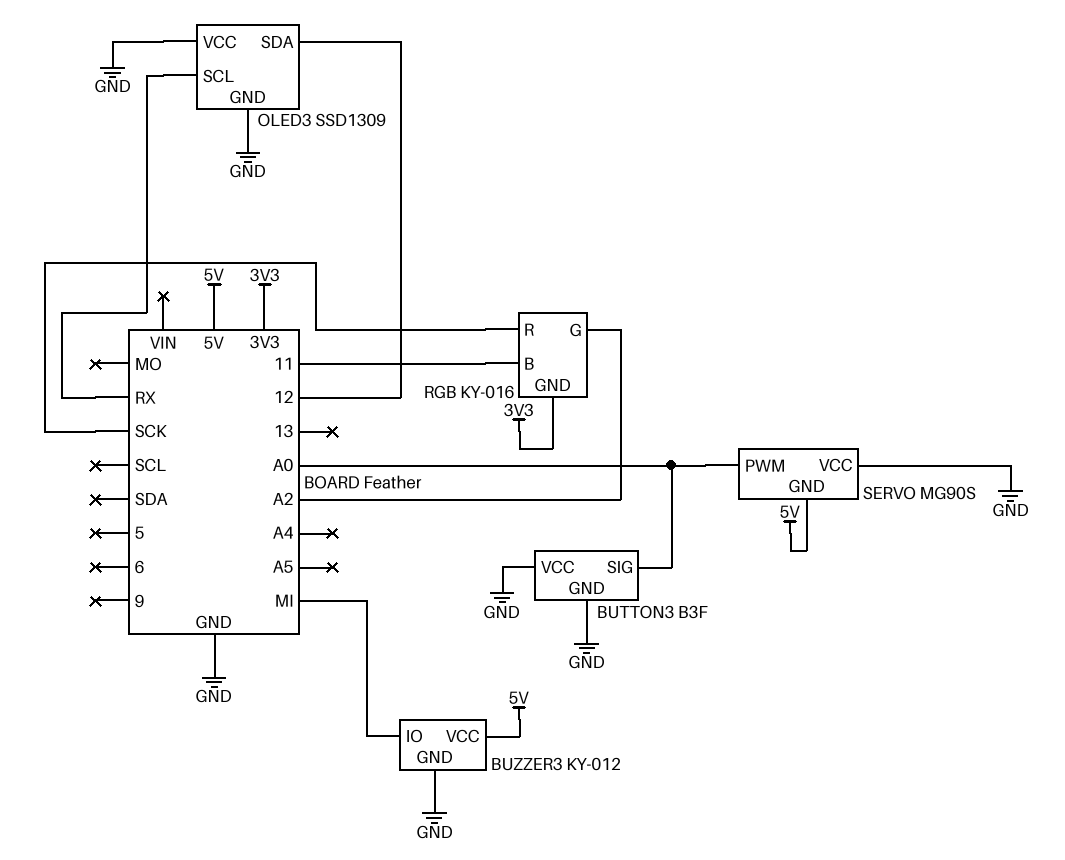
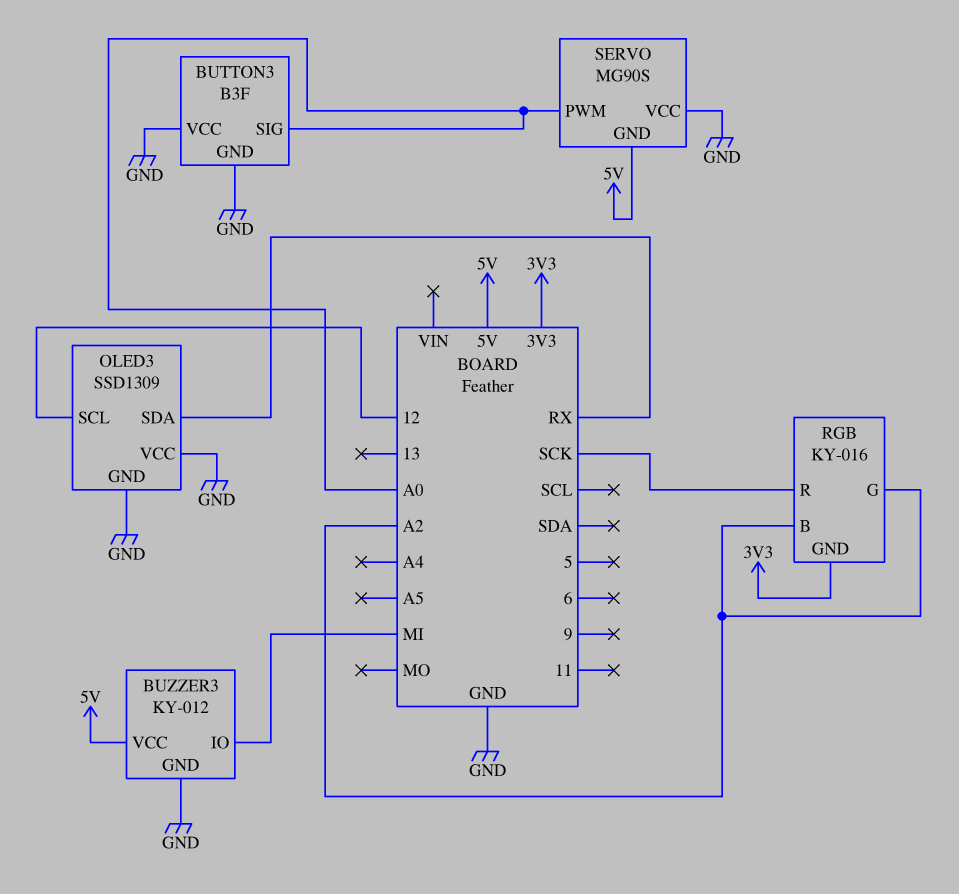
OLED3 pin SCL: RX -> 12
OLED3 pin SDA: 12 -> RX
RGB pin B: 11 -> A2

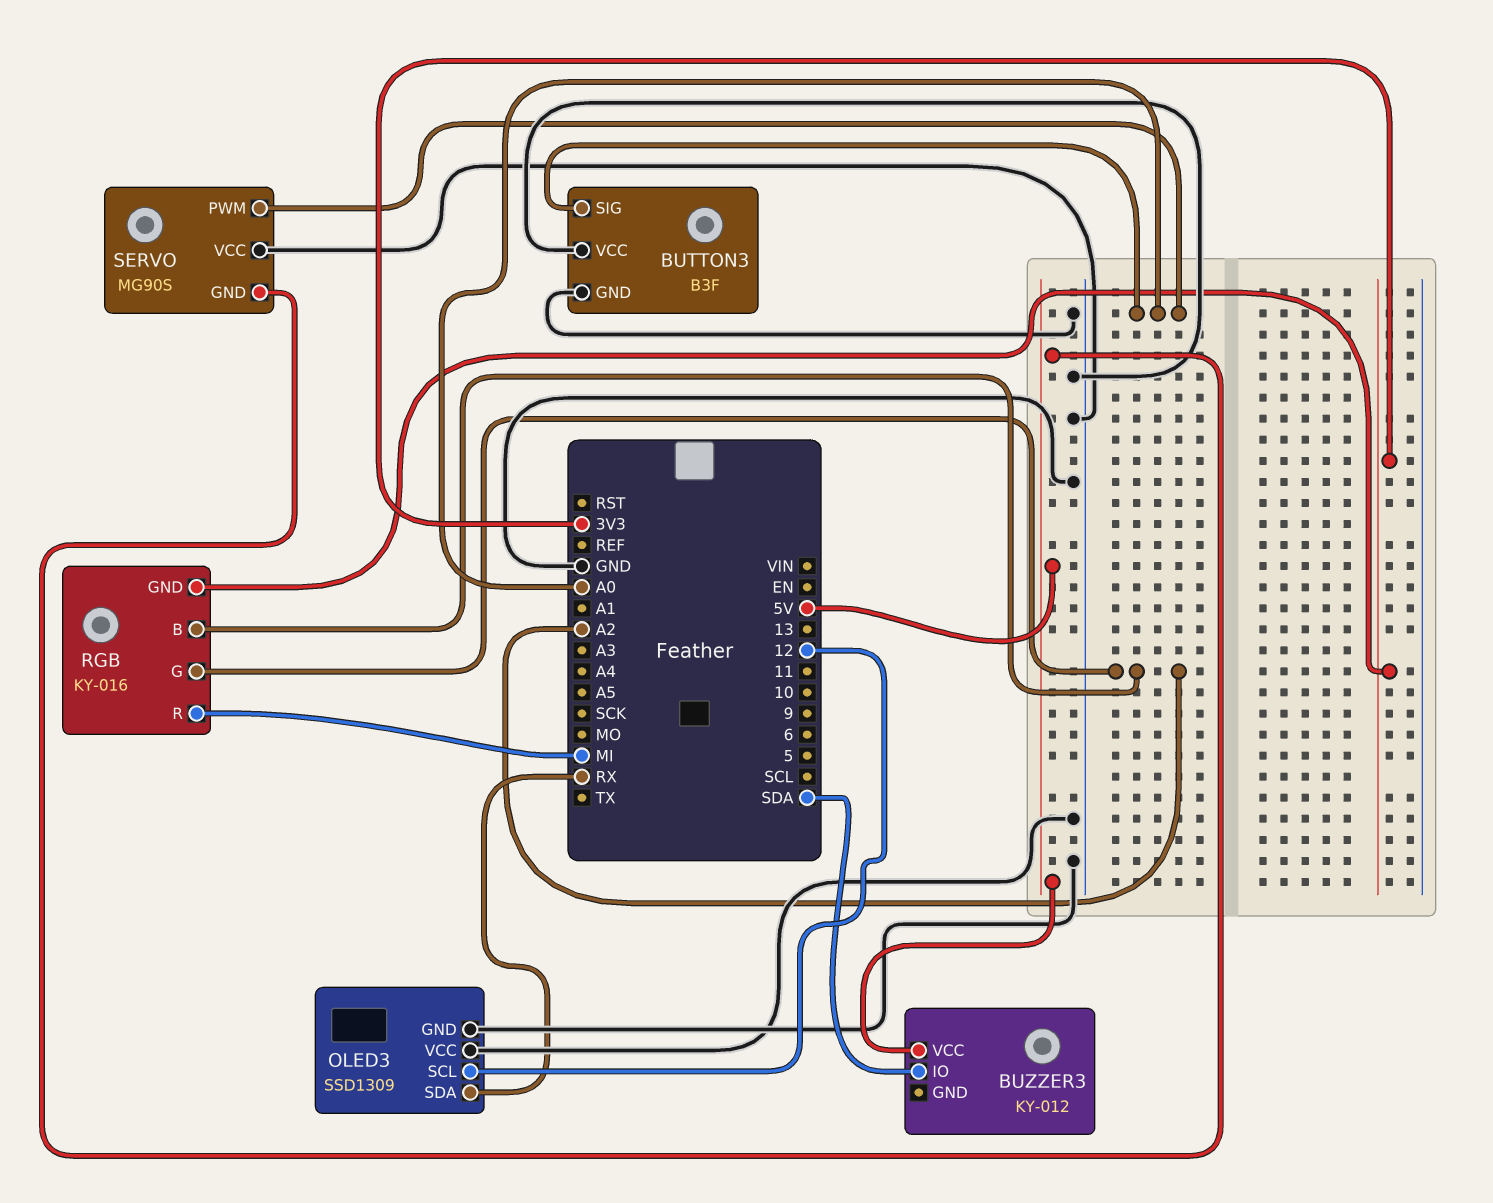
BUZZER3 pin GND: GND -> none
BUZZER3 pin IO: MI -> SDA
RGB pin R: SCK -> MI

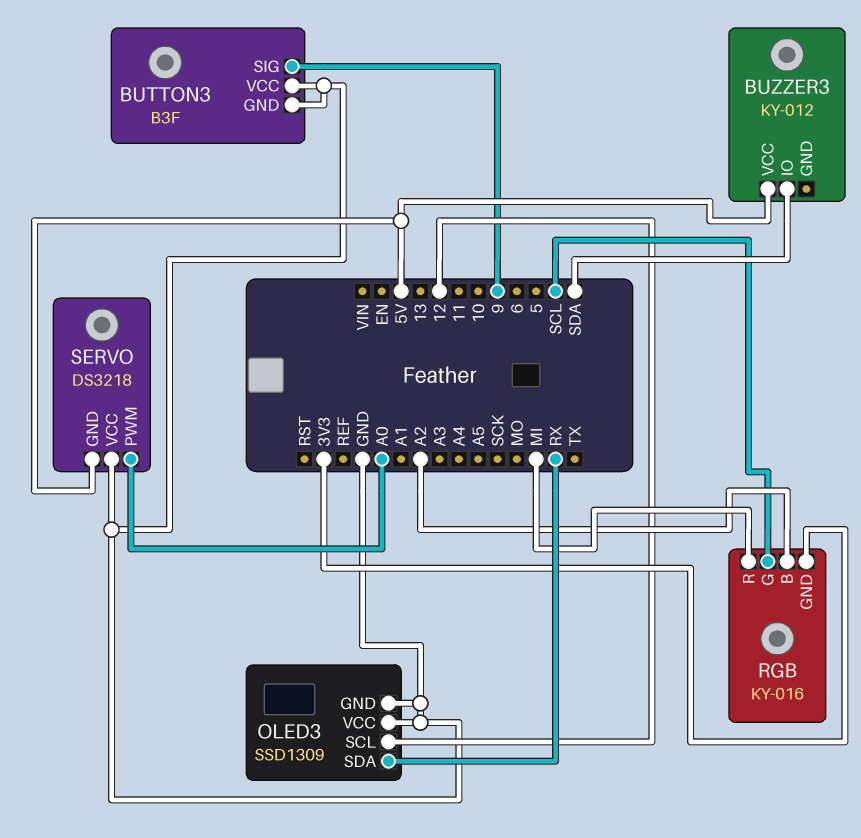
BUTTON3 pin SIG: A0 -> 9
RGB pin G: A2 -> SCL
SERVO: MG90S -> DS3218

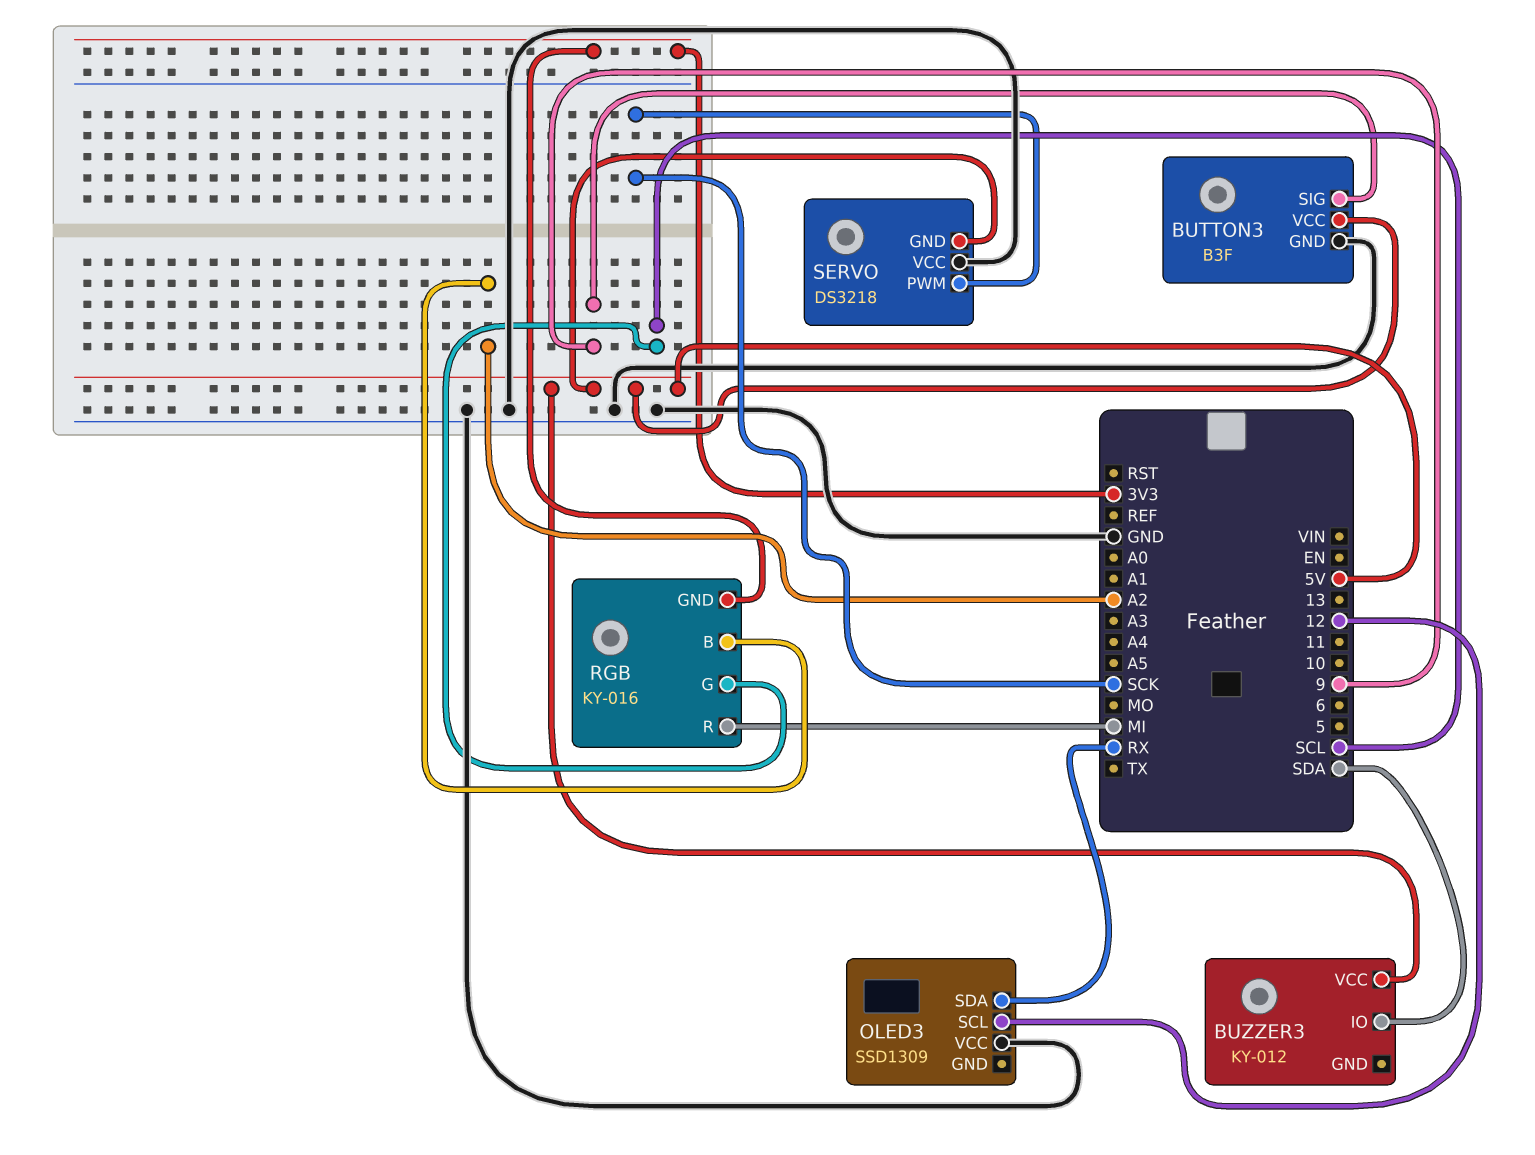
BUTTON3 pin VCC: GND -> 5V
OLED3 pin GND: GND -> none
SERVO pin PWM: A0 -> SCK

